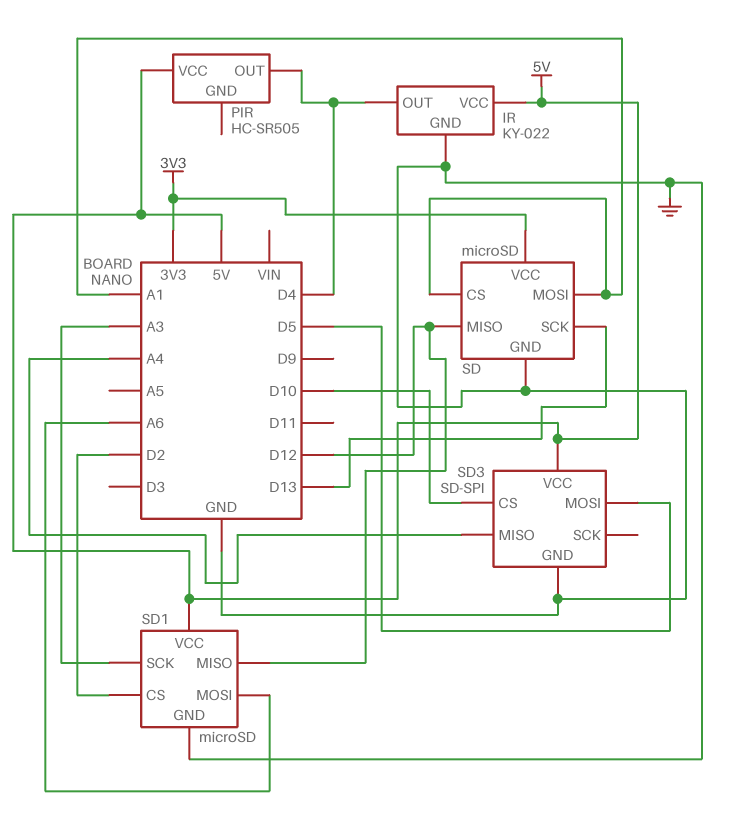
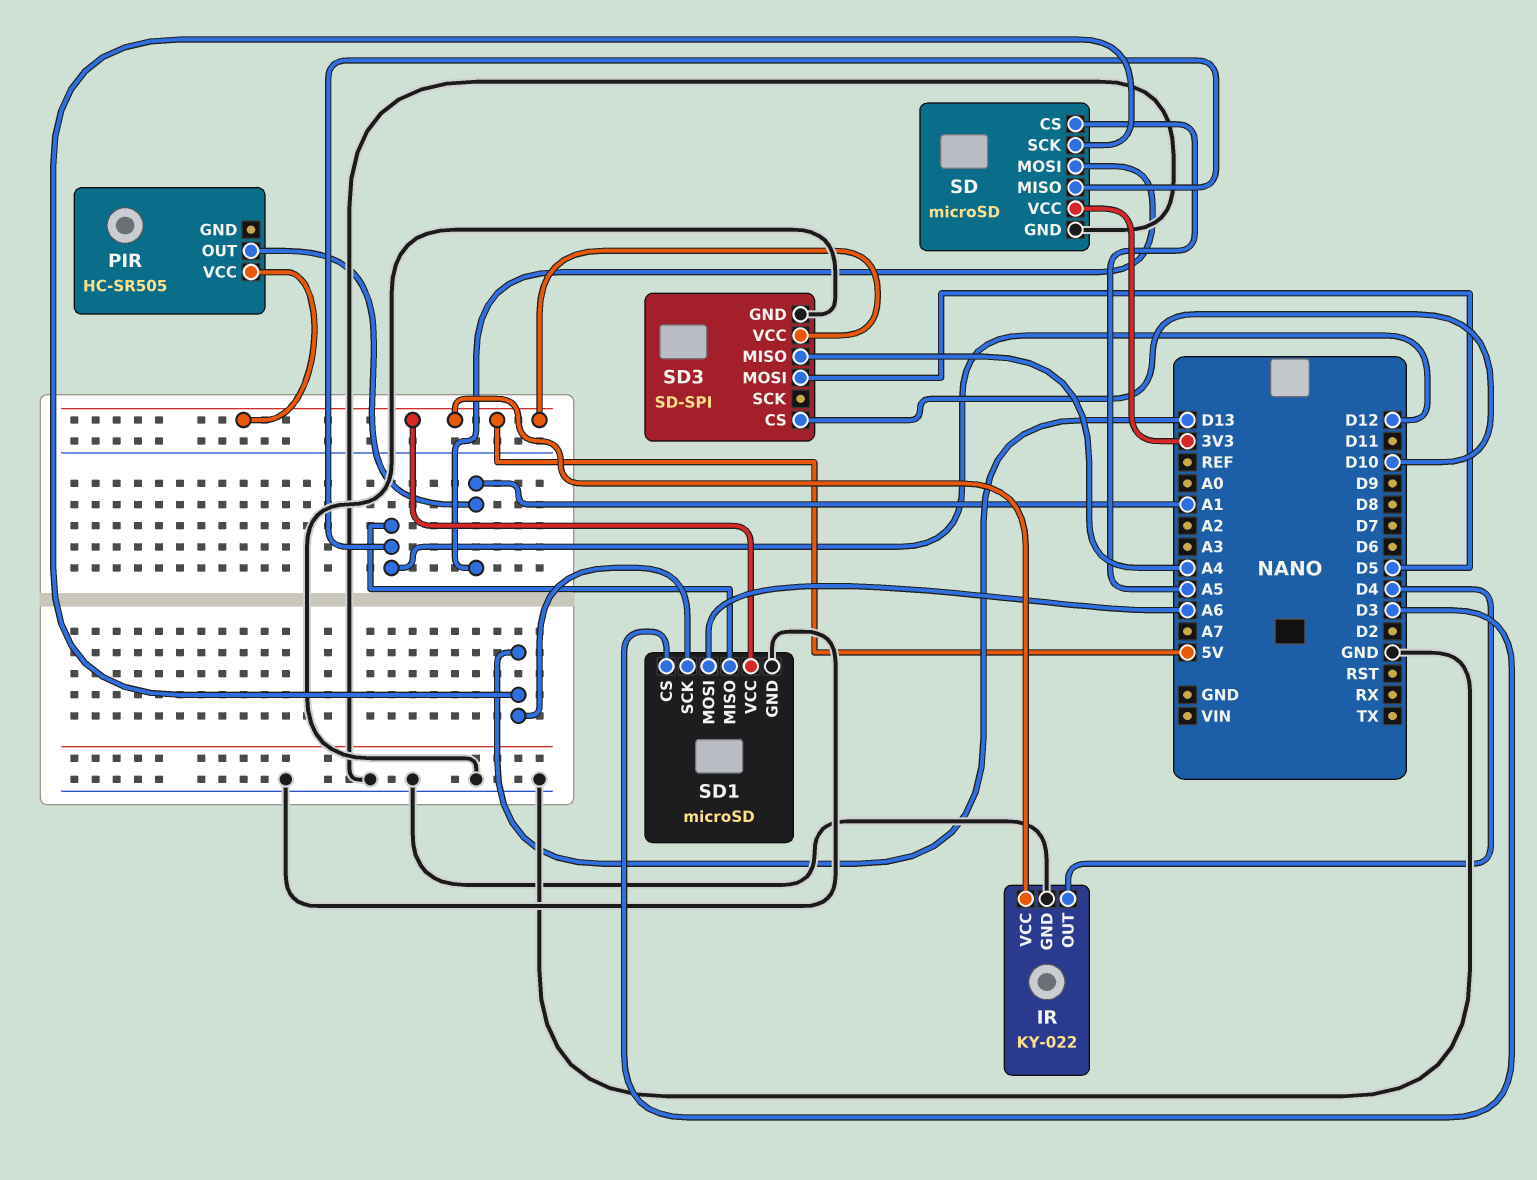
PIR pin OUT: D4 -> A1
SD pin CS: A1 -> A5
SD1 pin CS: D2 -> D3
SD1 pin SCK: A3 -> D13

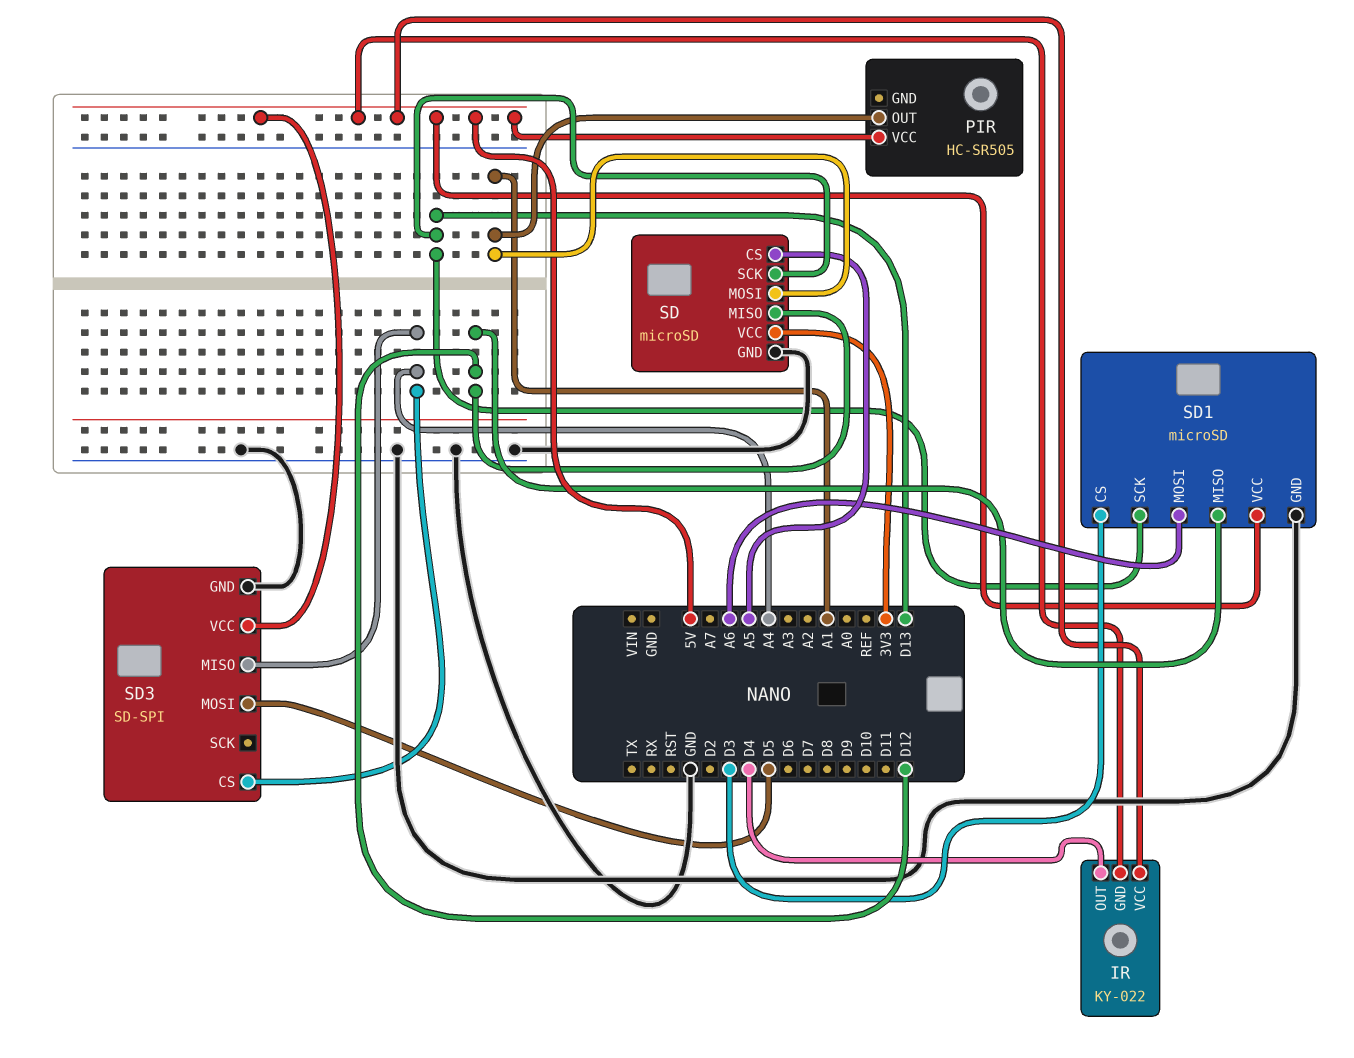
IR pin GND: GND -> 5V
SD3 pin CS: D10 -> A4

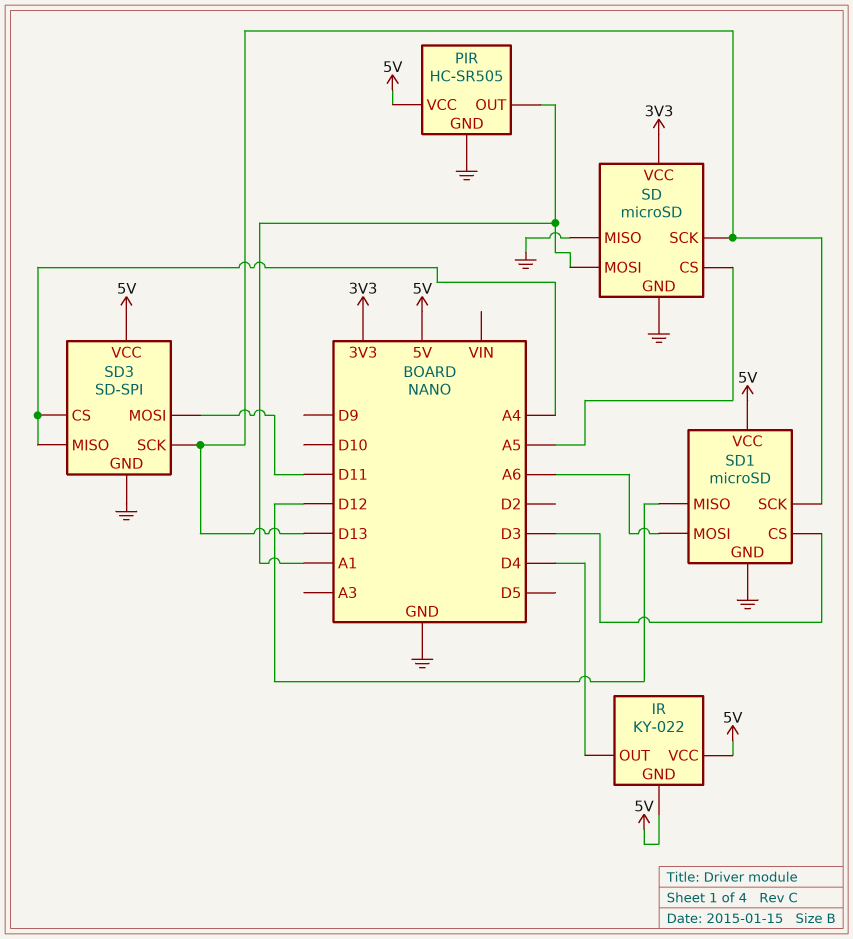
PIR pin GND: none -> GND
SD pin MISO: D12 -> GND
SD3 pin MOSI: D5 -> D11
SD3 pin SCK: none -> D13

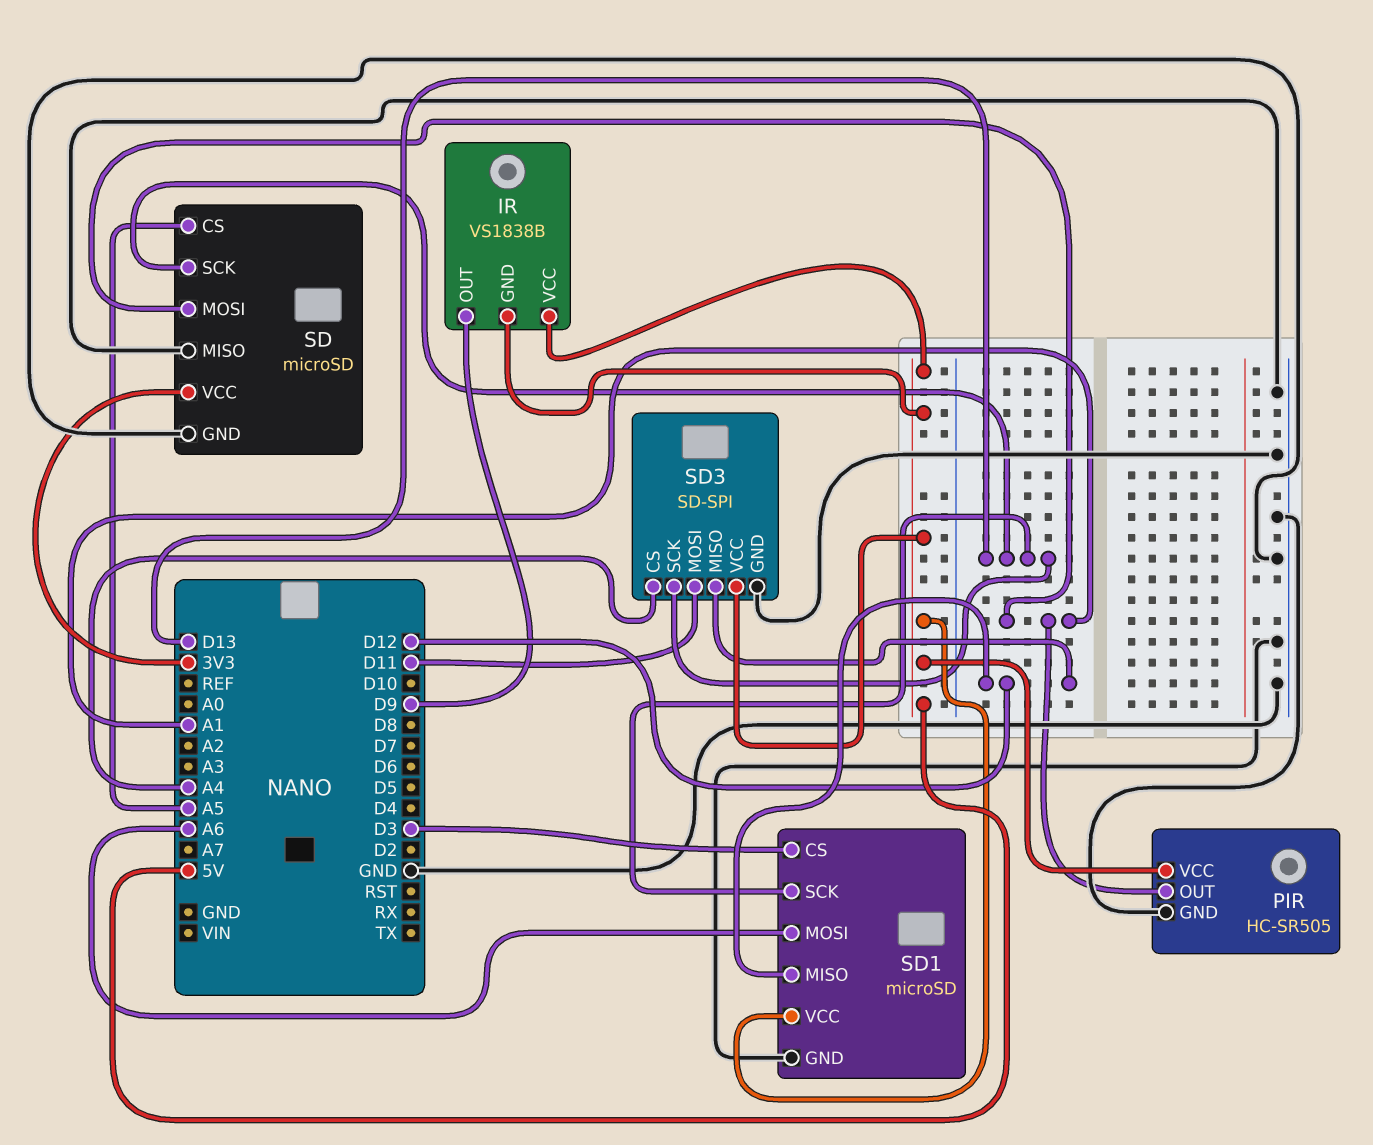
IR: KY-022 -> VS1838B
IR pin OUT: D4 -> D9
SD3 pin MISO: A4 -> D12

